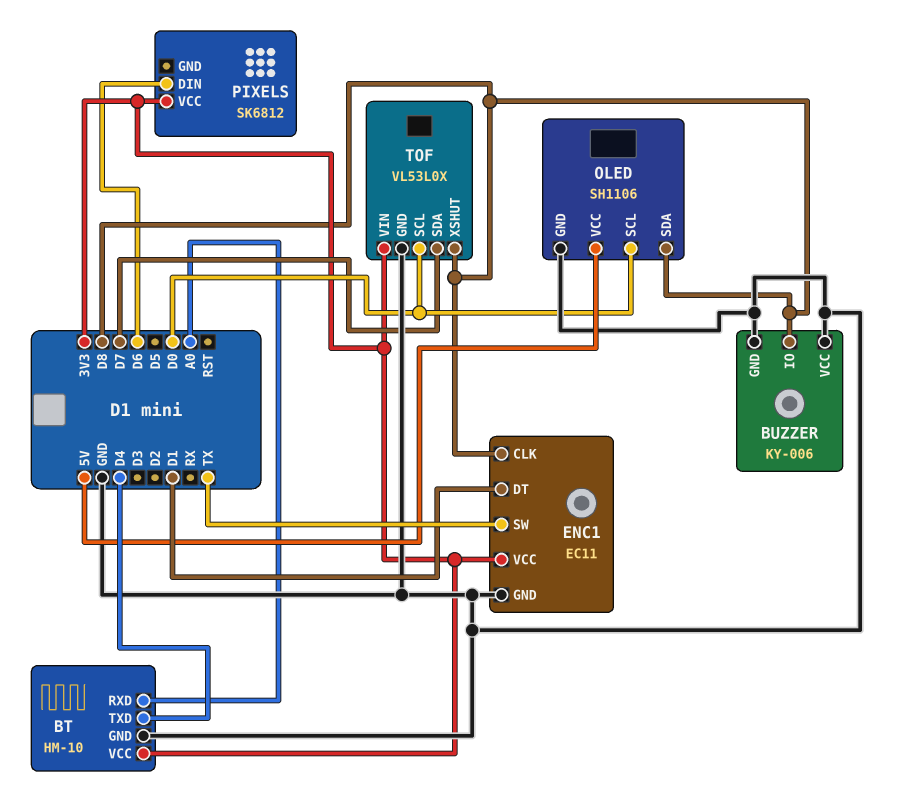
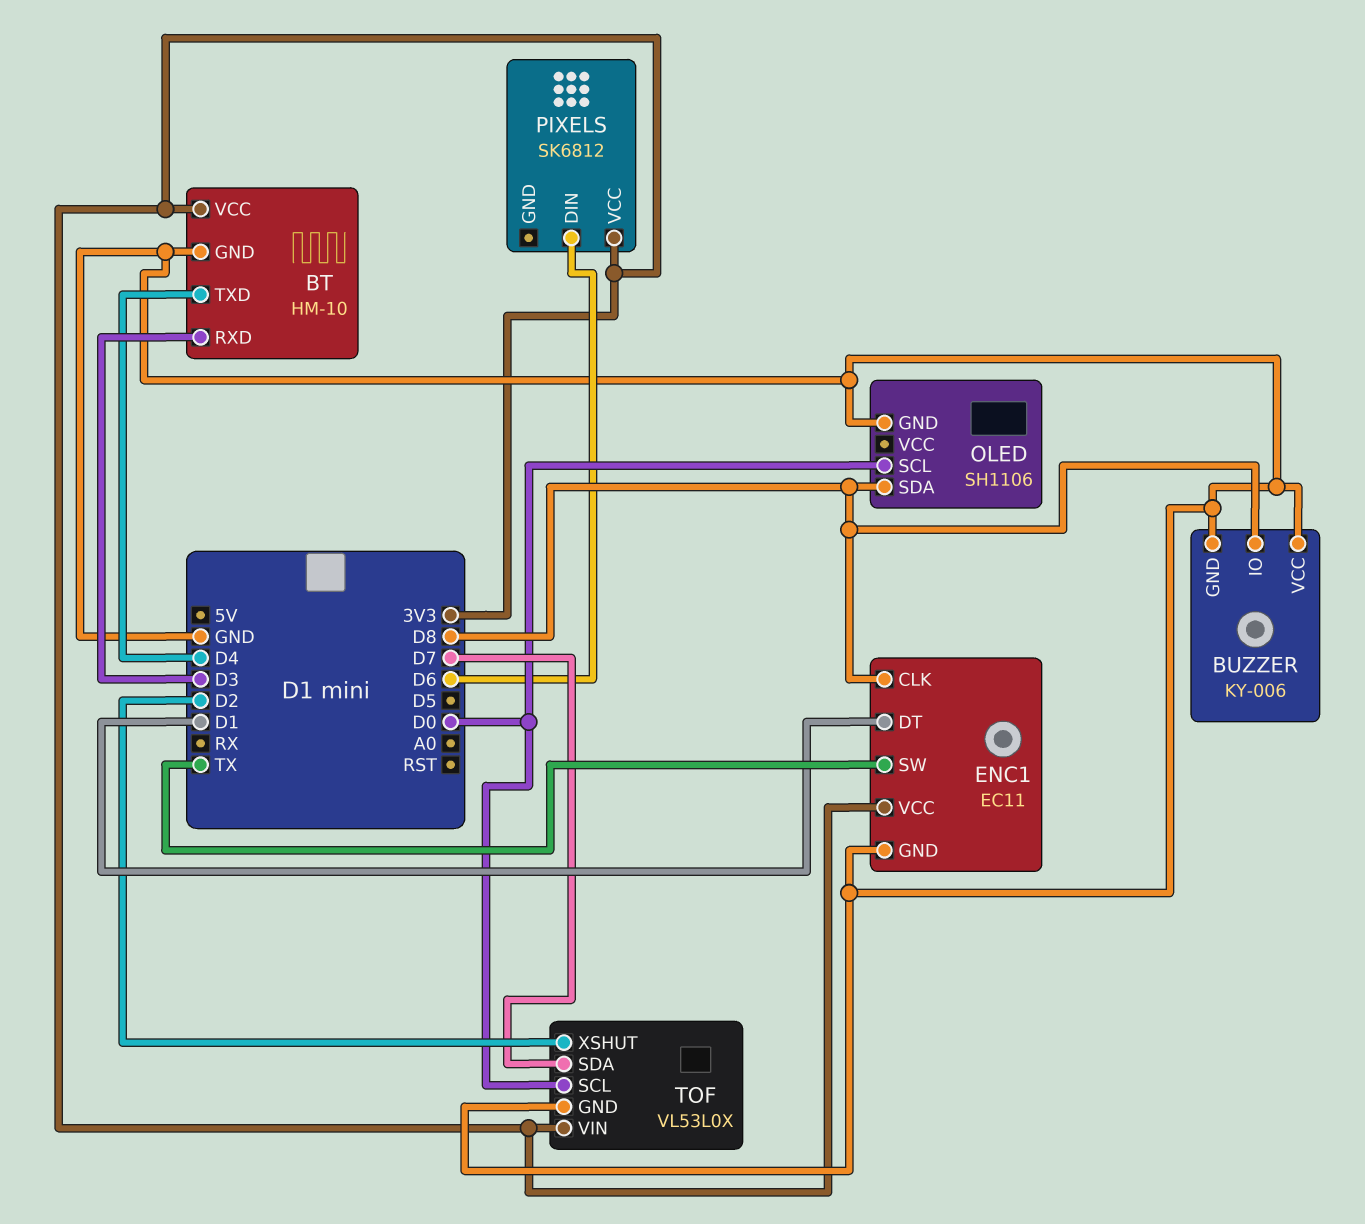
BT pin RXD: A0 -> D3
OLED pin VCC: 5V -> none
TOF pin XSHUT: D8 -> D2

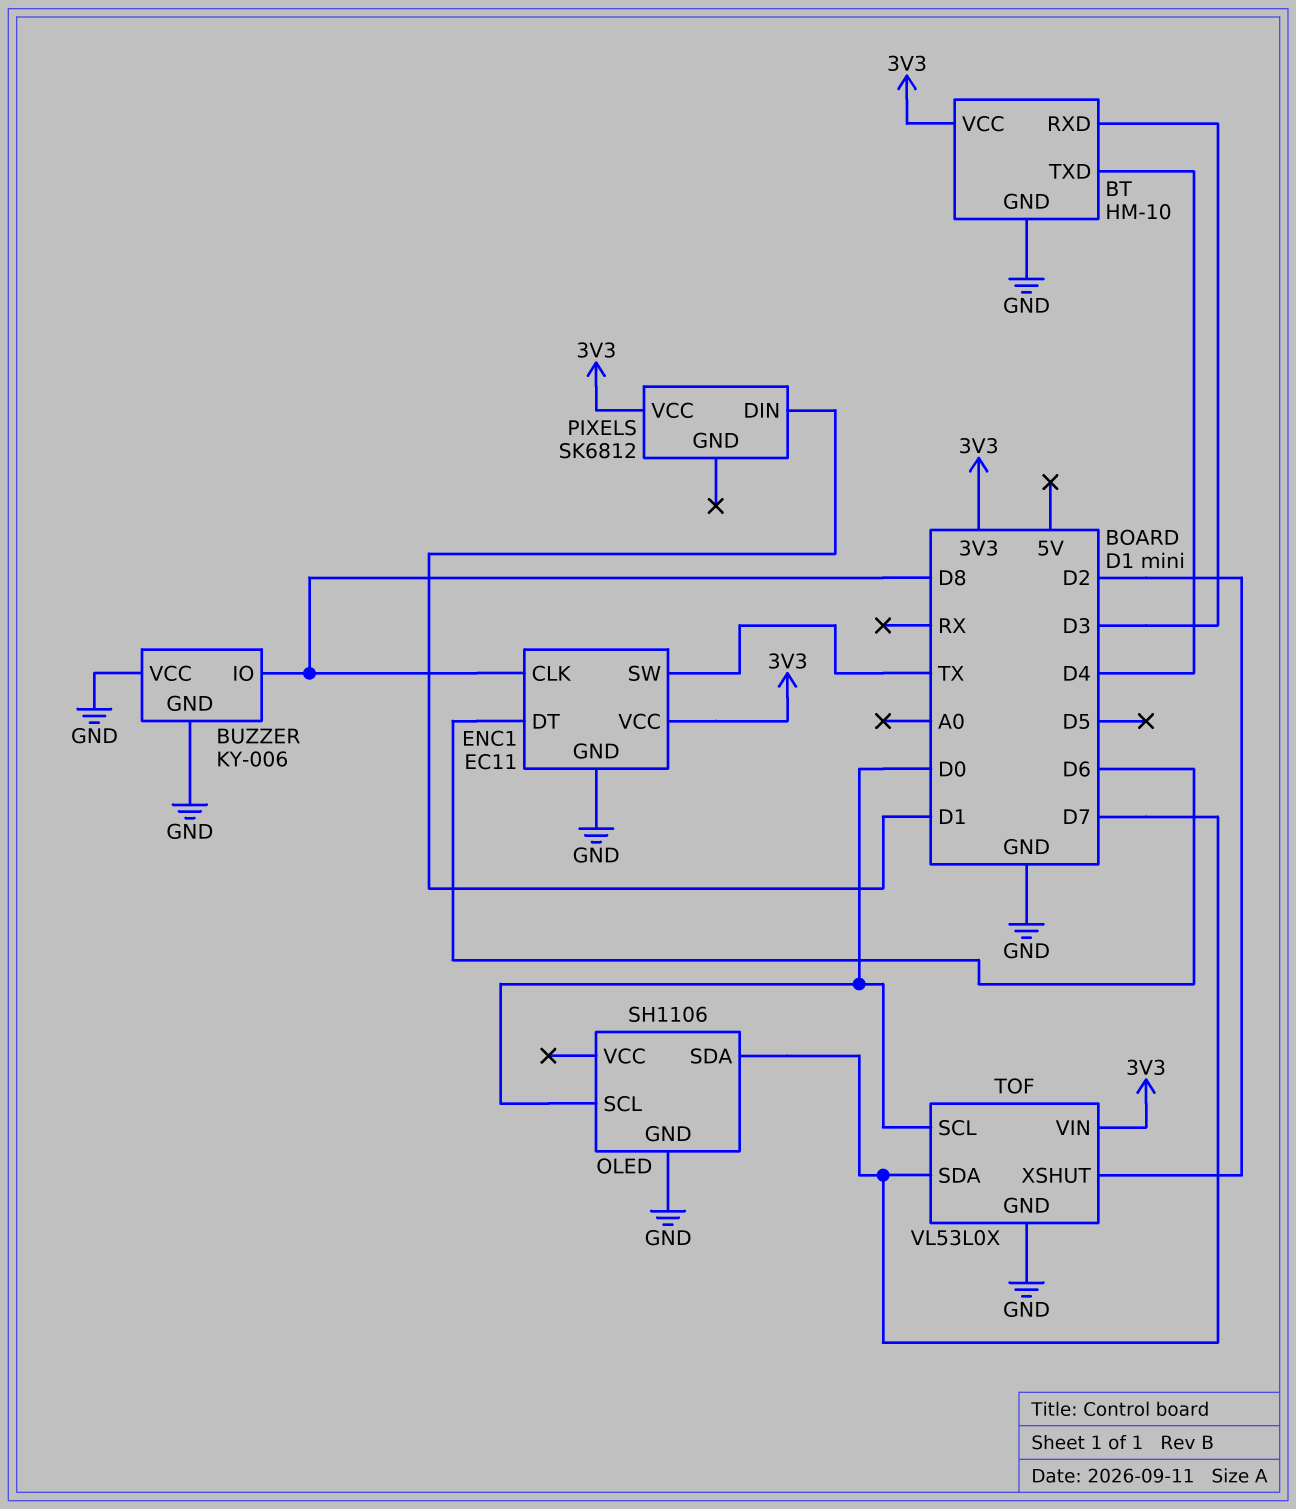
ENC1 pin DT: D1 -> D6
OLED pin SDA: D8 -> D7
PIXELS pin DIN: D6 -> D1

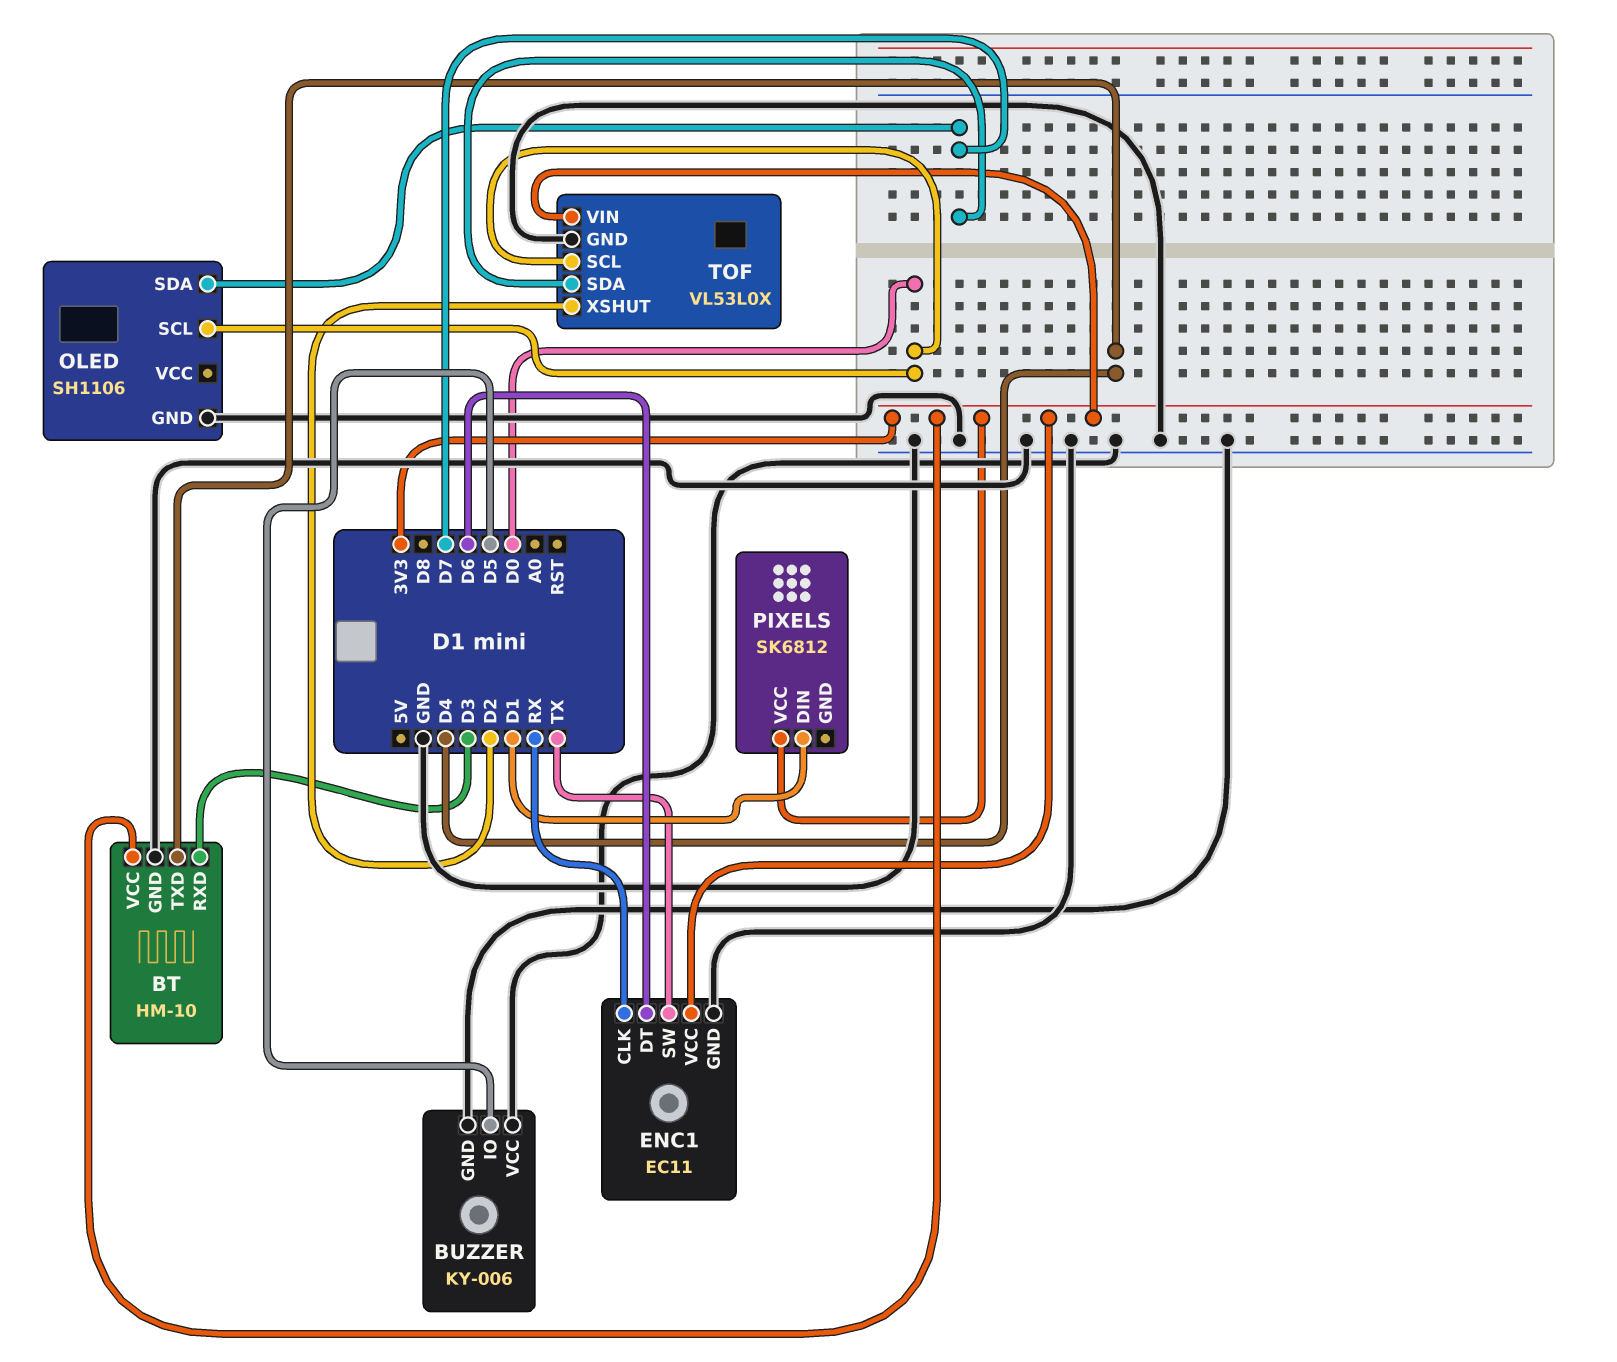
BUZZER pin IO: D8 -> D5
ENC1 pin CLK: D8 -> RX

